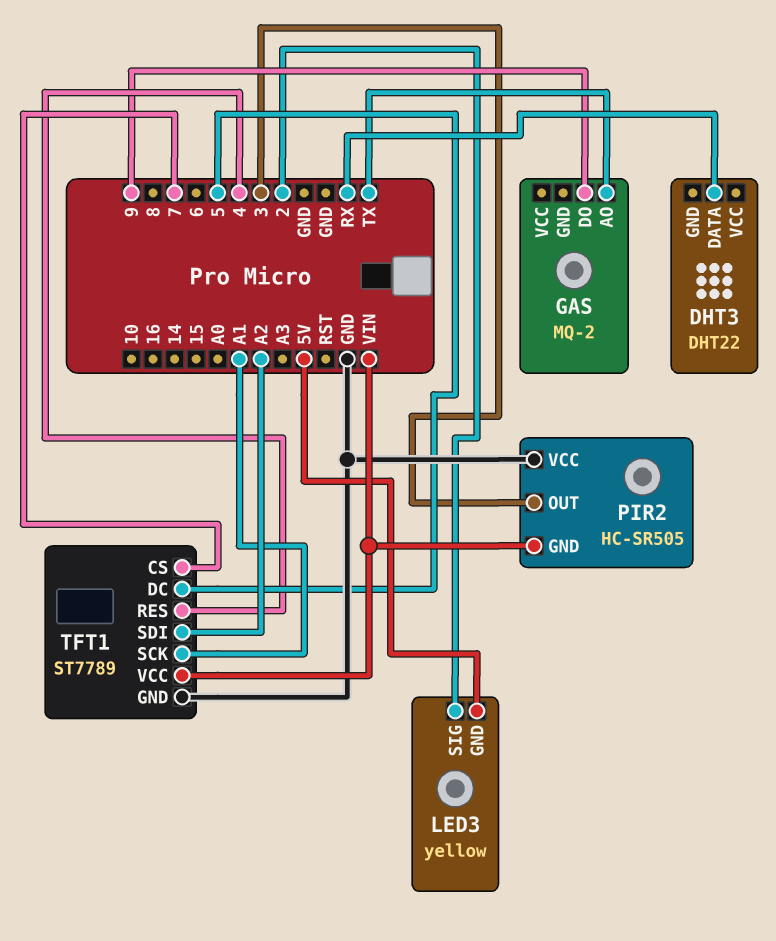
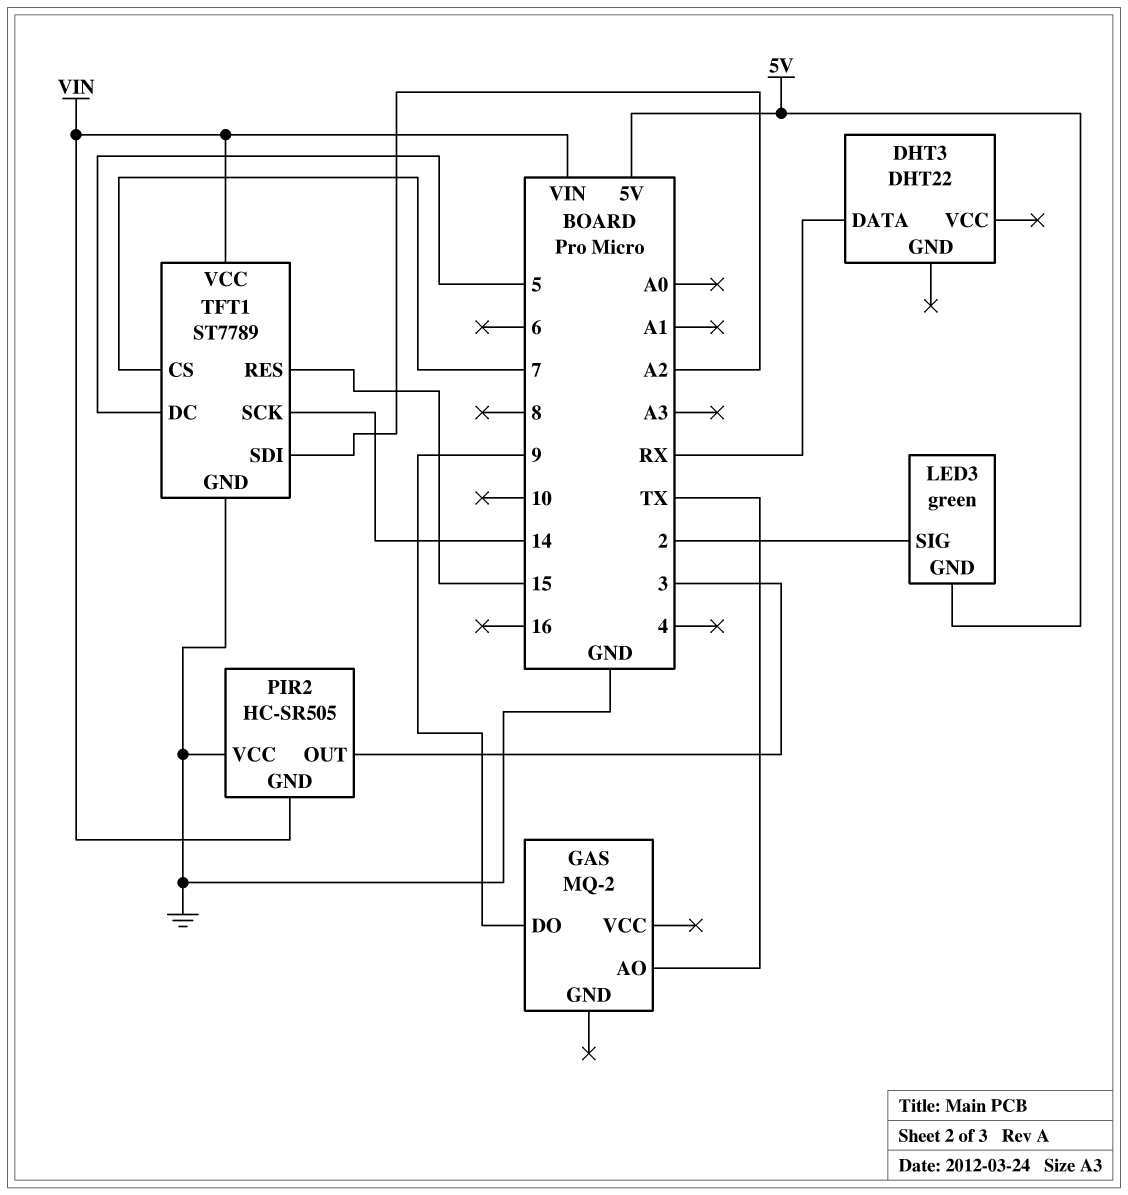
LED3: yellow -> green
TFT1 pin RES: 4 -> 15
TFT1 pin SCK: A1 -> 14

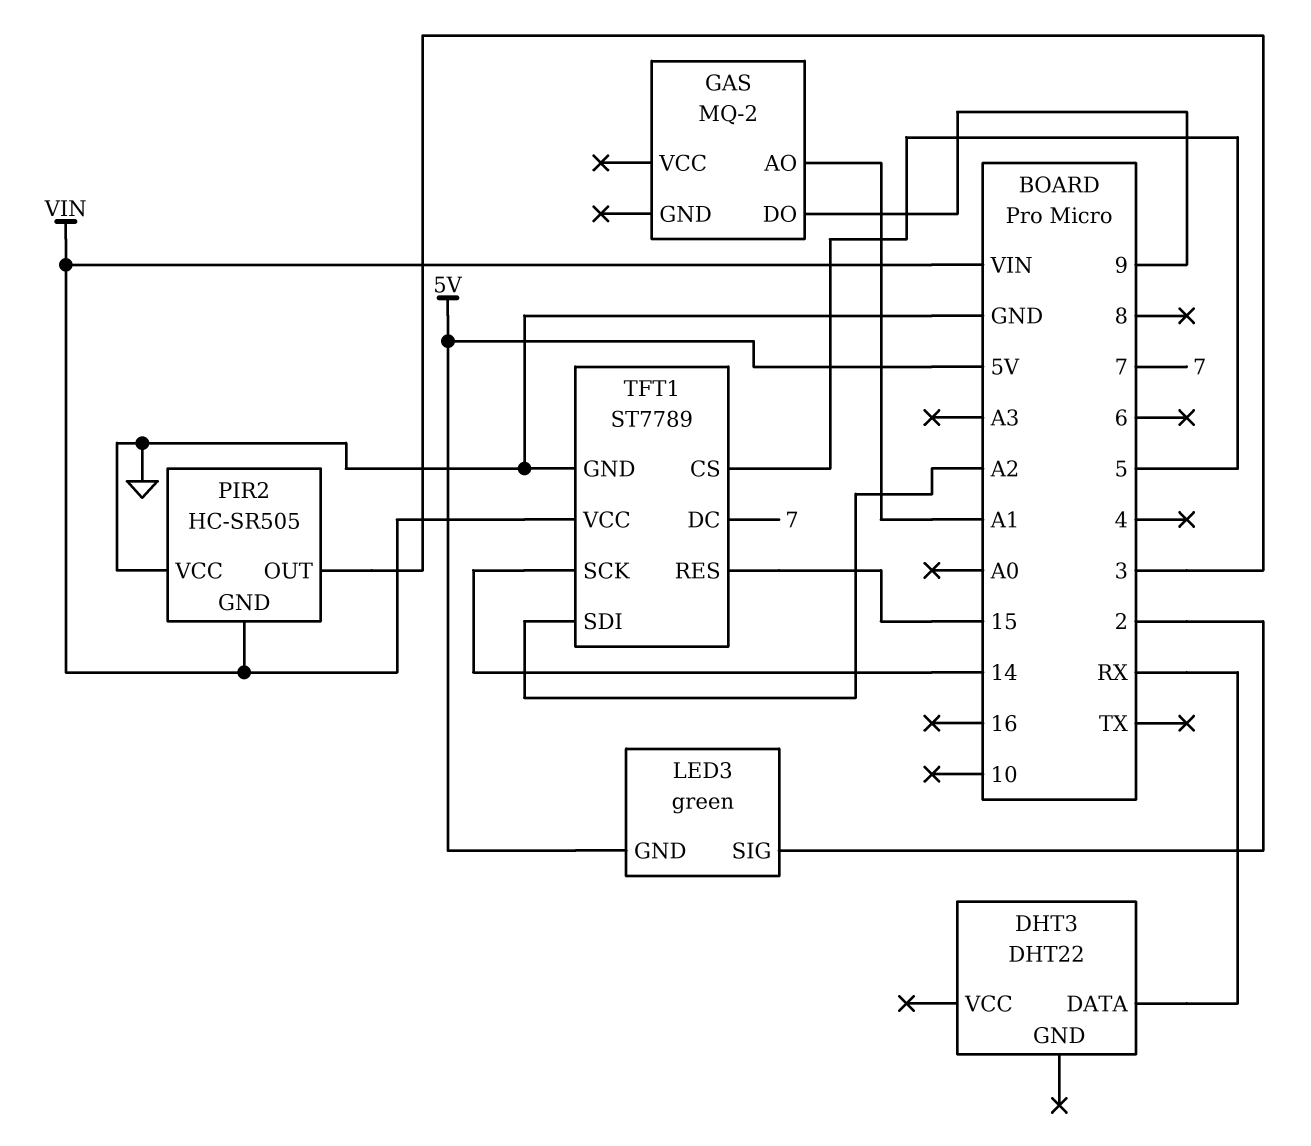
GAS pin AO: TX -> A1
TFT1 pin CS: 7 -> 5
TFT1 pin DC: 5 -> 7

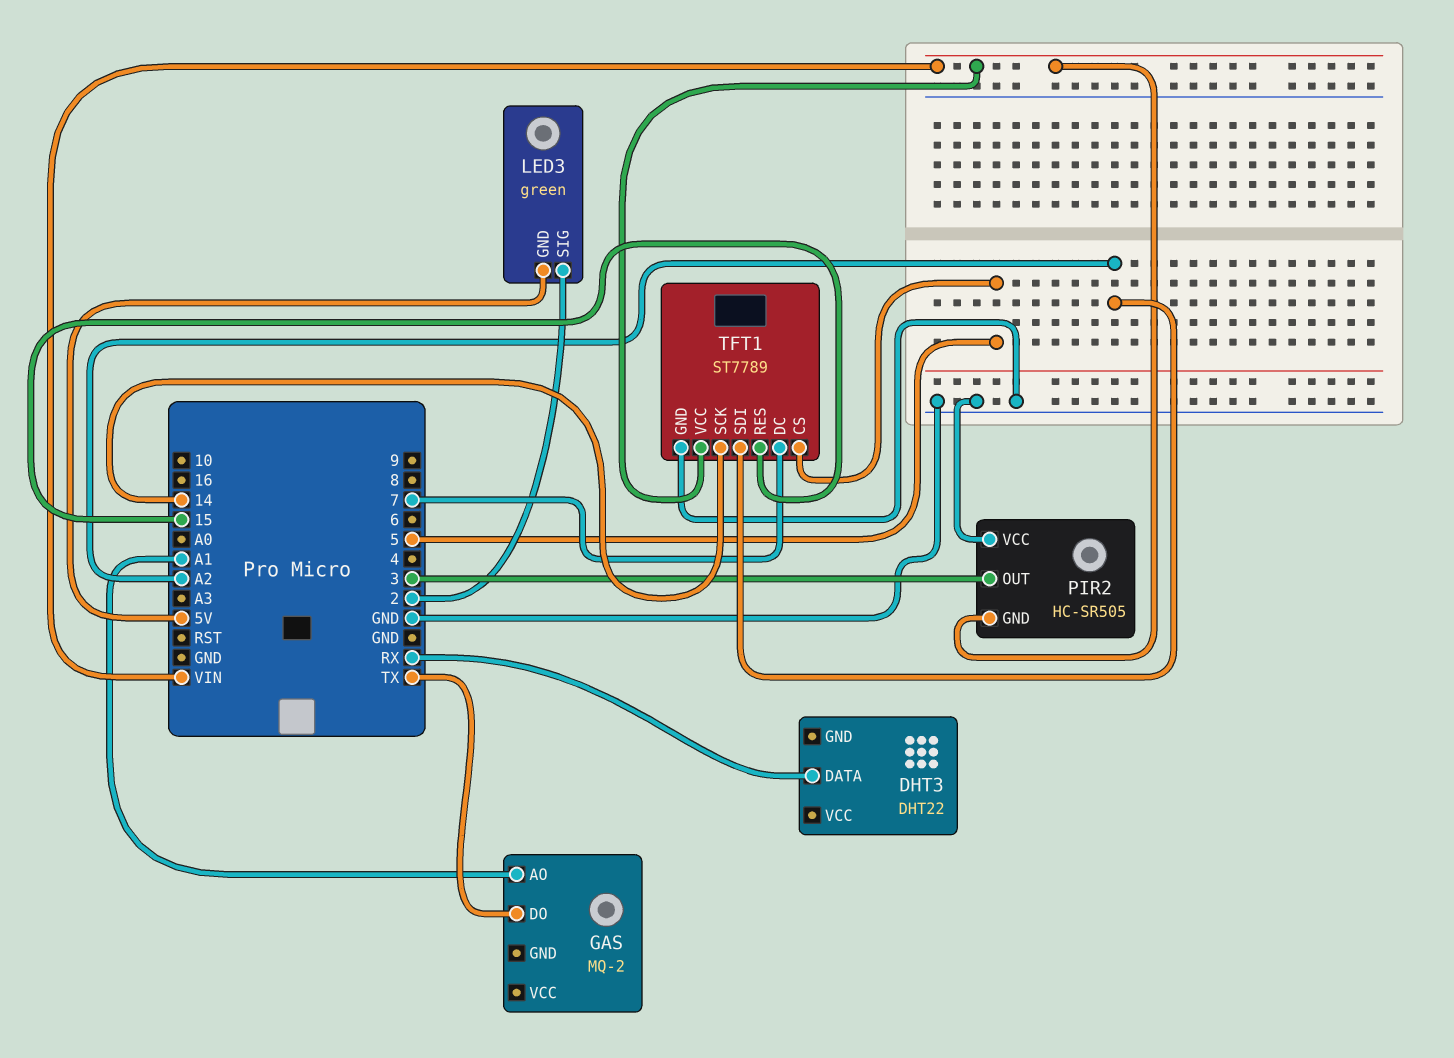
GAS pin DO: 9 -> TX

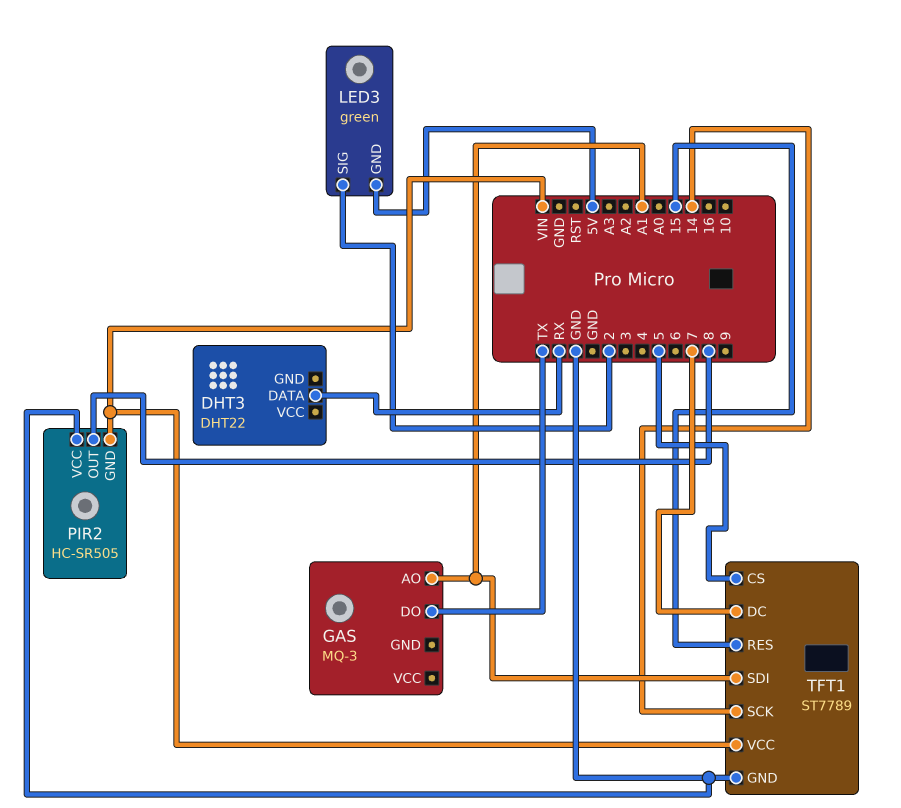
GAS: MQ-2 -> MQ-3
PIR2 pin OUT: 3 -> 8
TFT1 pin SDI: A2 -> A1

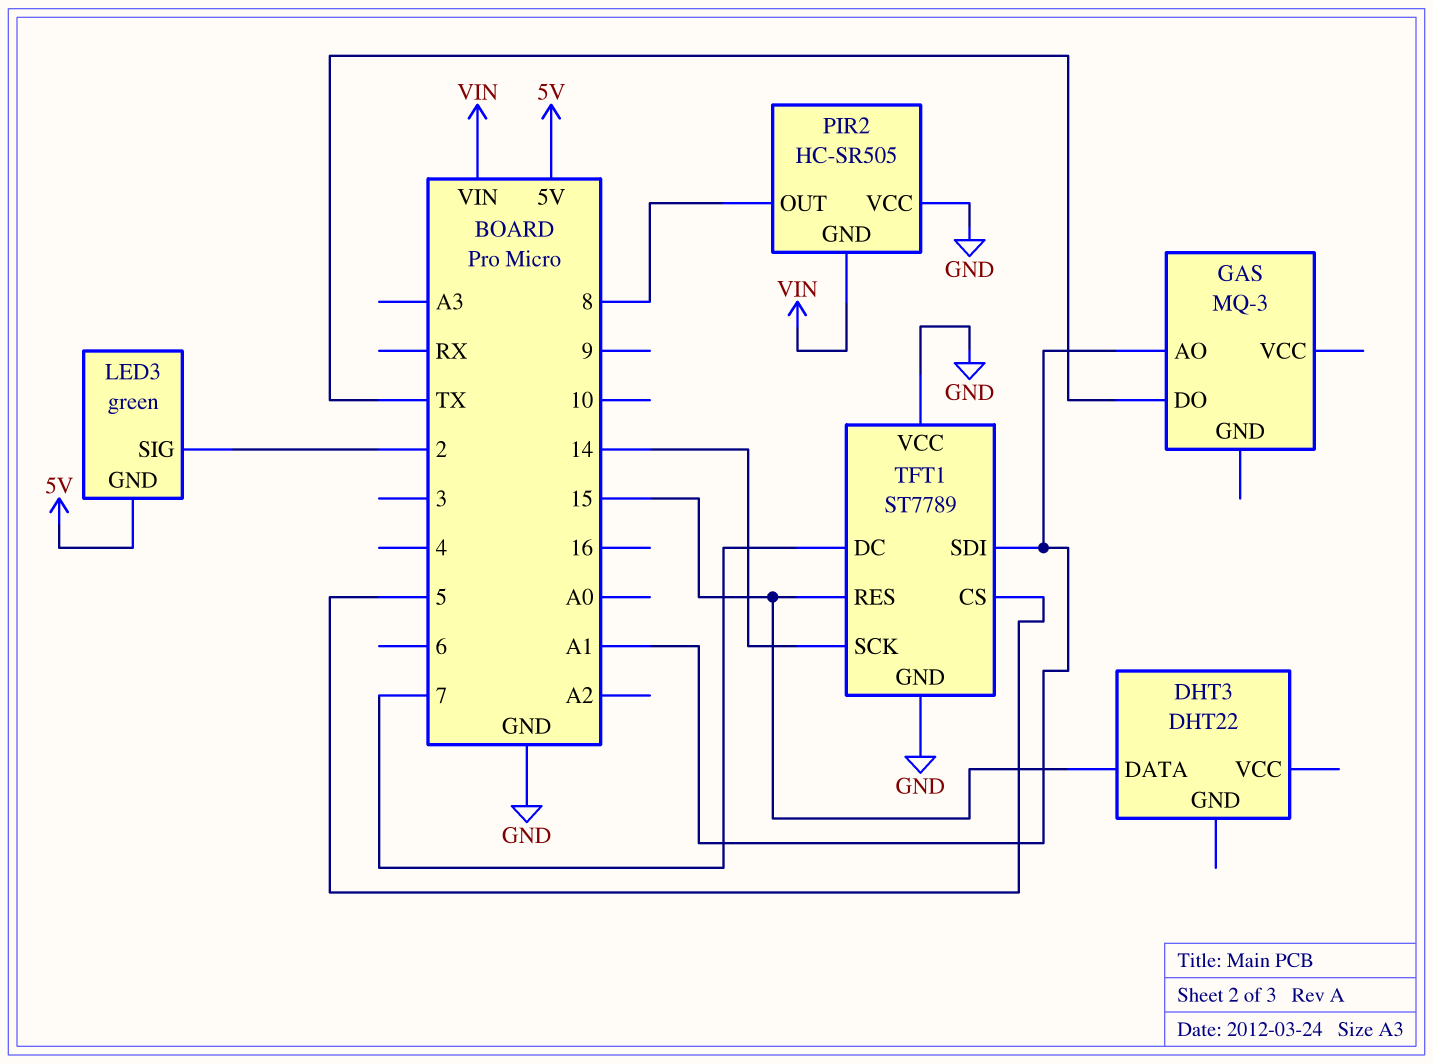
DHT3 pin DATA: RX -> 15
TFT1 pin VCC: VIN -> GND

